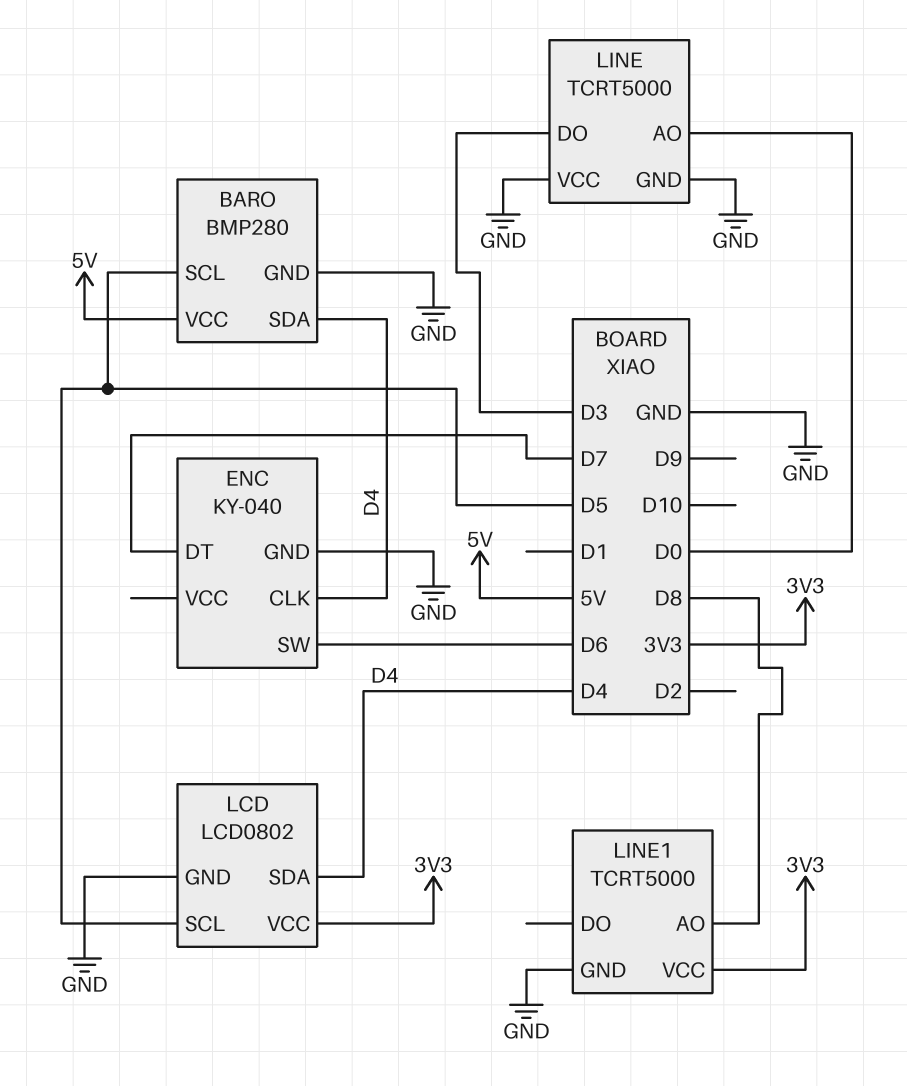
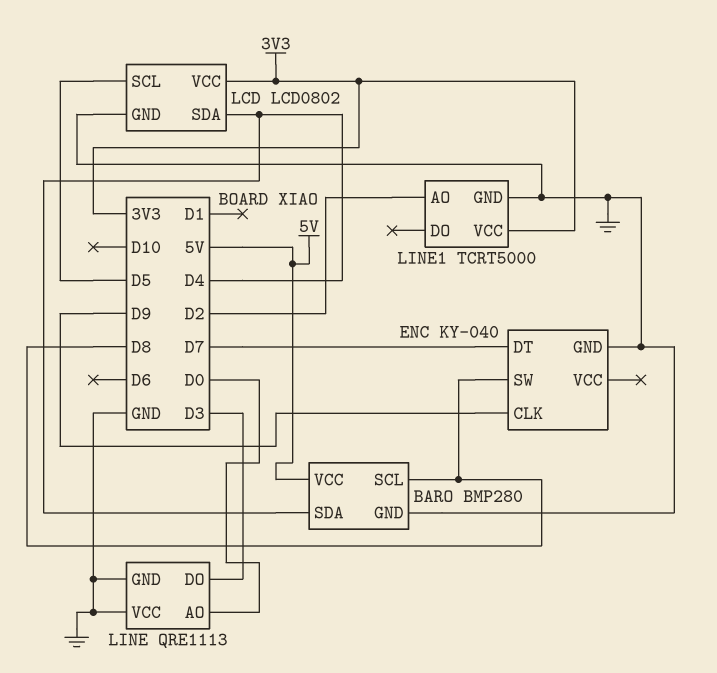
BARO pin SCL: D5 -> D8
ENC pin CLK: D4 -> D9
ENC pin SW: D6 -> D8
LINE: TCRT5000 -> QRE1113
LINE1 pin AO: D8 -> D2

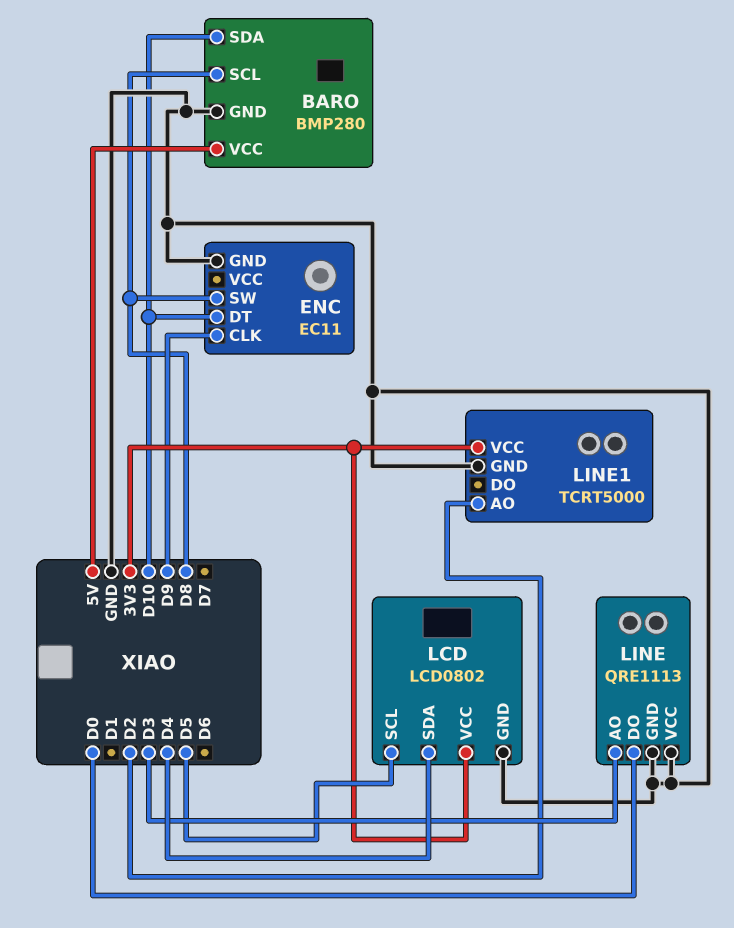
BARO pin SDA: D4 -> D10
ENC: KY-040 -> EC11
ENC pin DT: D7 -> D10
LINE pin AO: D0 -> D3
LINE pin DO: D3 -> D0

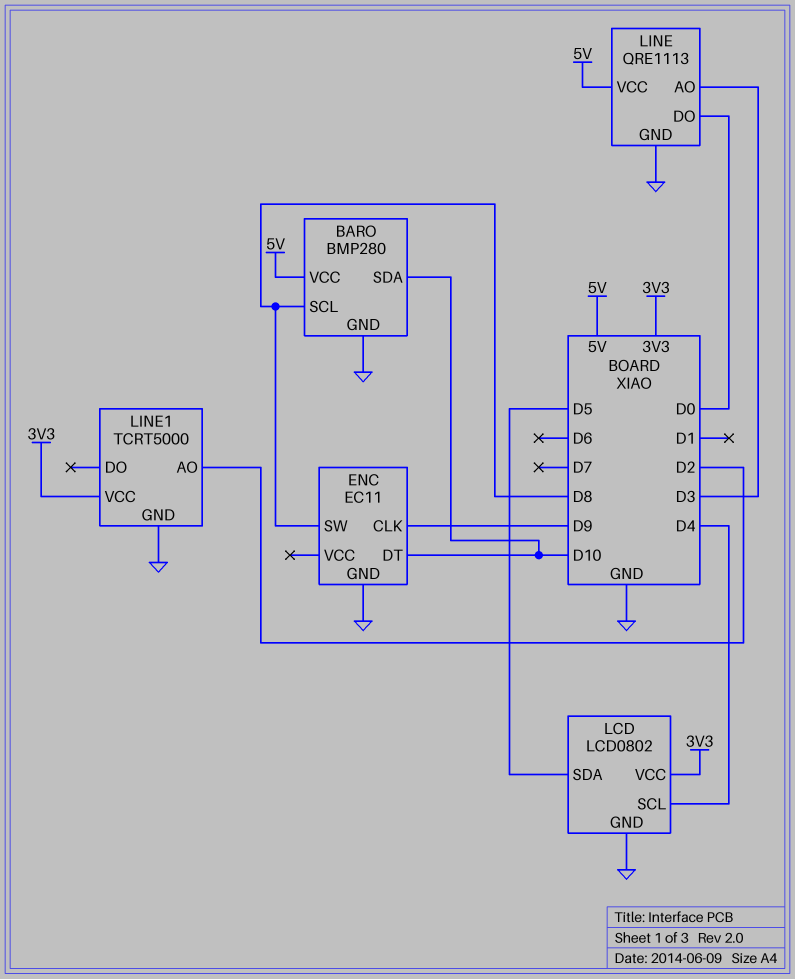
LCD pin SCL: D5 -> D4
LCD pin SDA: D4 -> D5
LINE pin VCC: GND -> 5V

